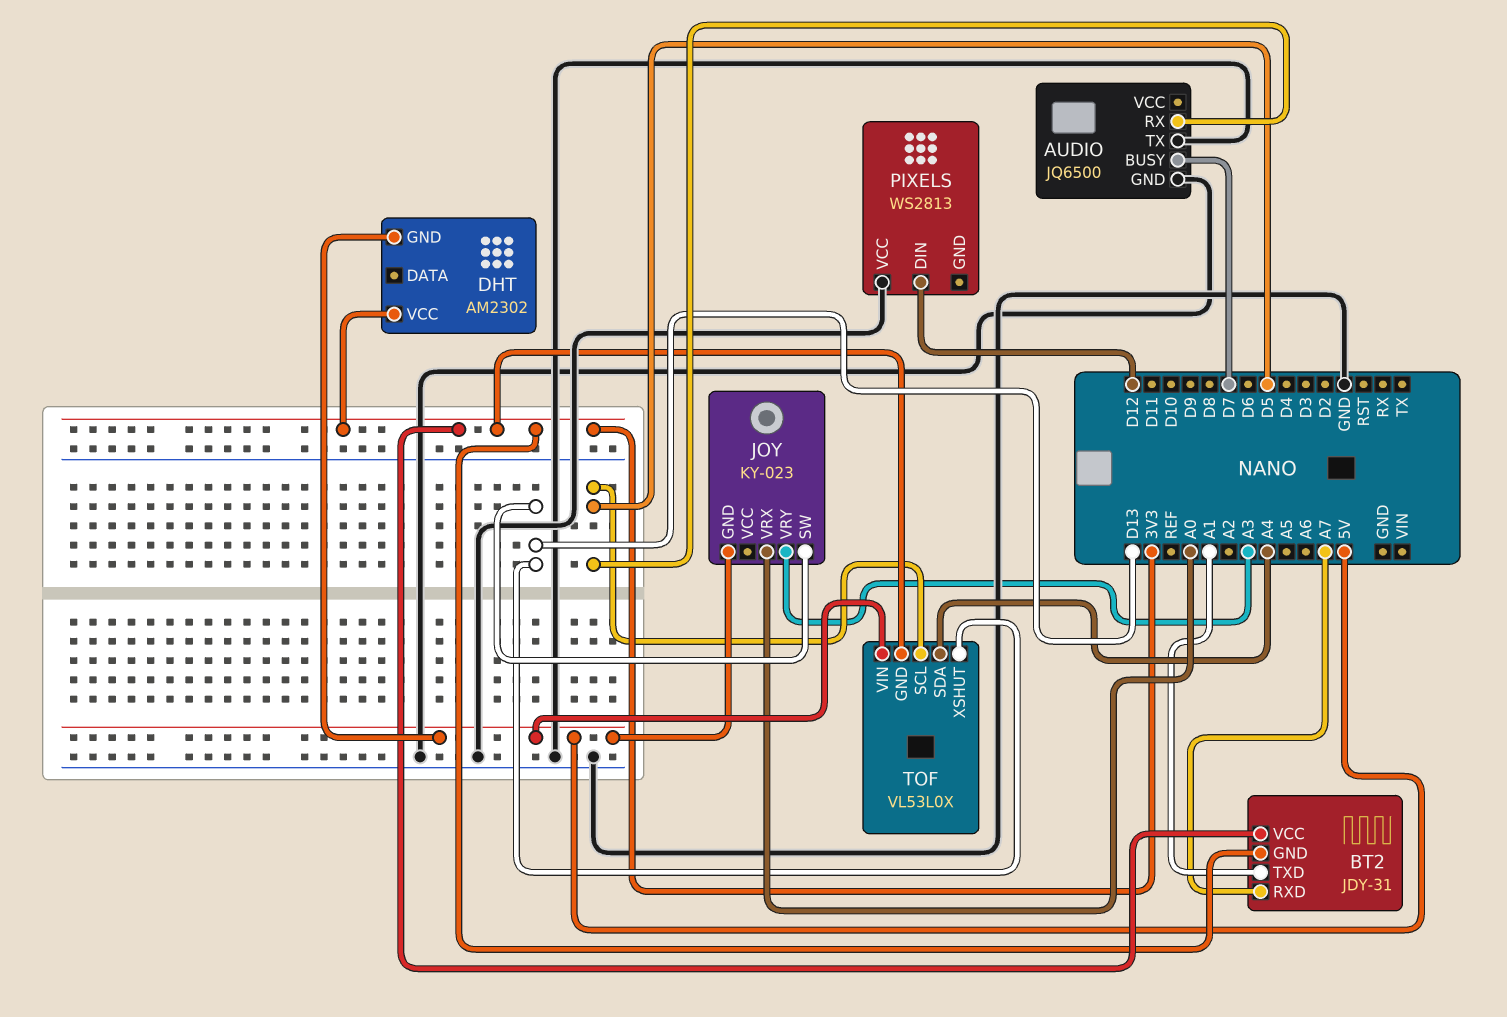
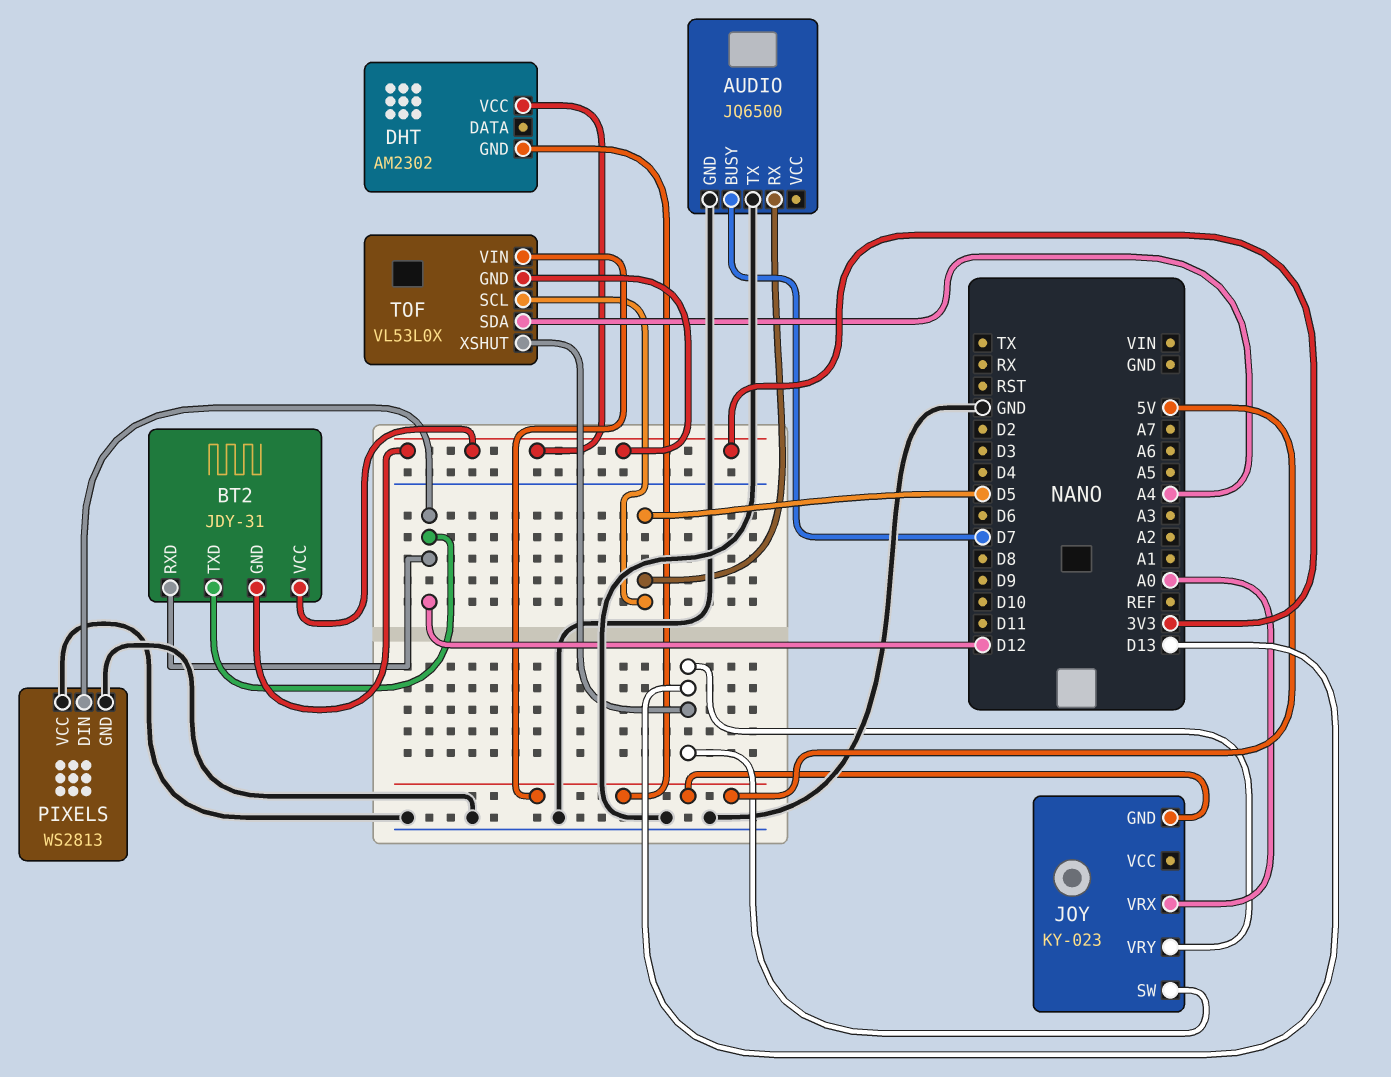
BT2 pin RXD: A7 -> D12
BT2 pin TXD: A1 -> D12
JOY pin VRY: A3 -> D13
PIXELS pin GND: none -> GND

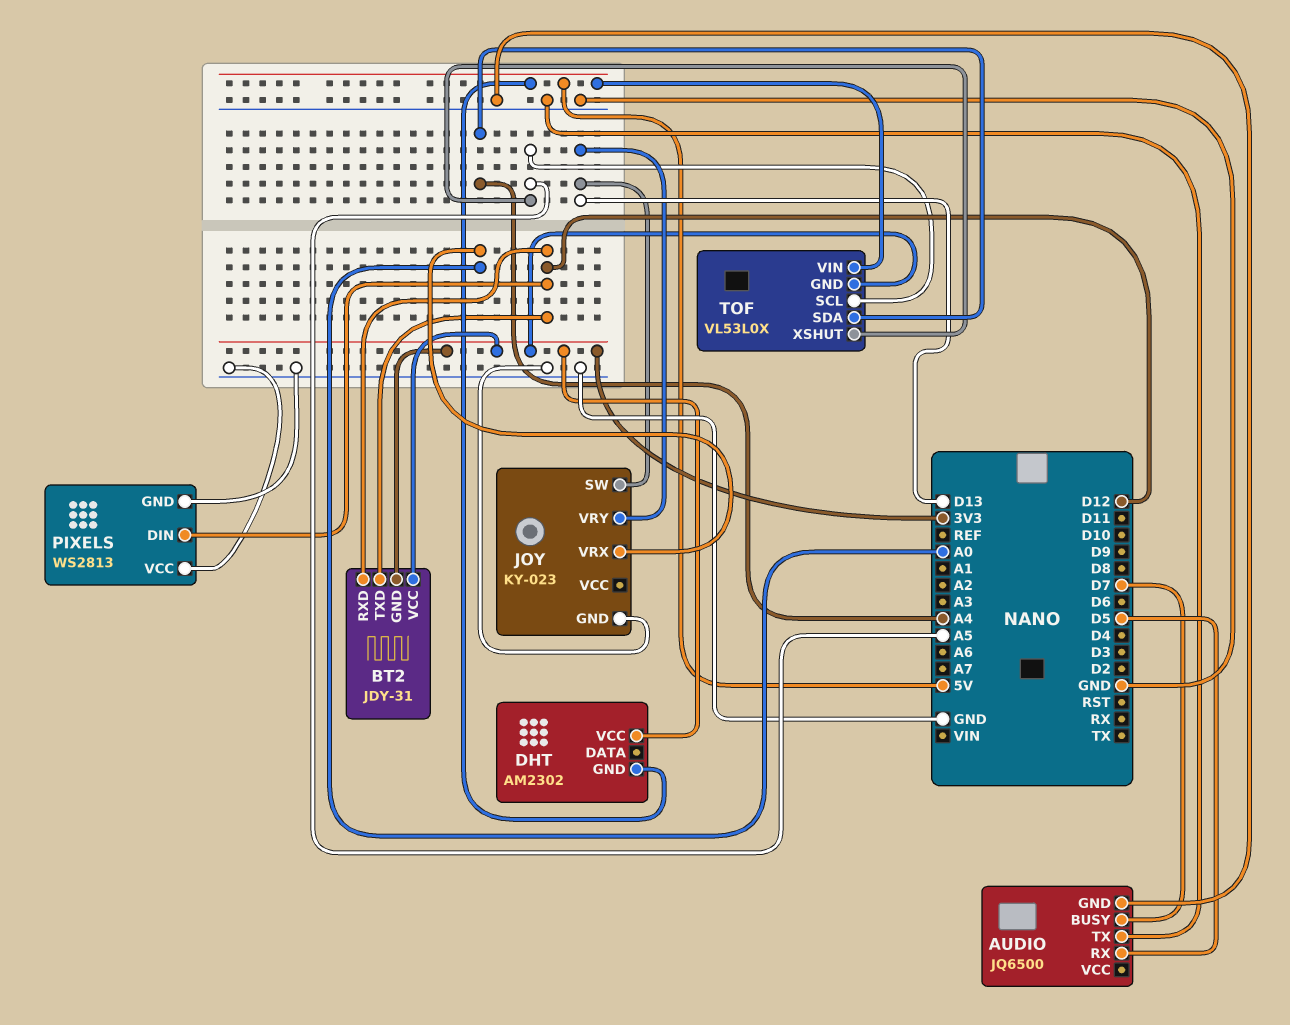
JOY pin GND: 5V -> GND
TOF pin SCL: D5 -> A5
TOF pin XSHUT: D13 -> A5

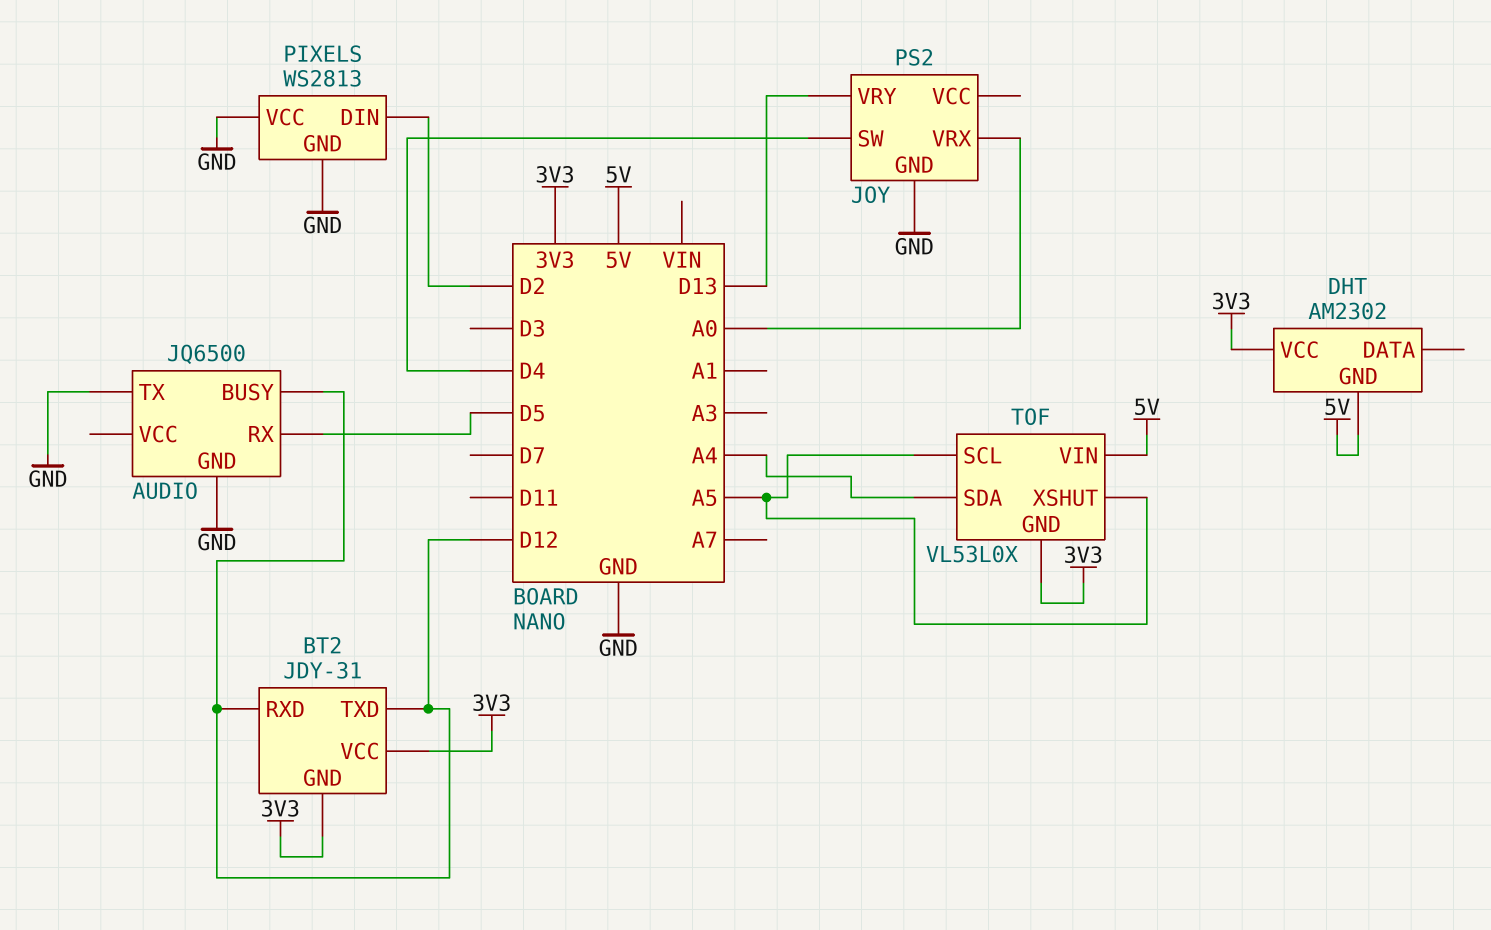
AUDIO pin BUSY: D7 -> D12
JOY: KY-023 -> PS2
JOY pin SW: D13 -> D4
PIXELS pin DIN: D12 -> D2

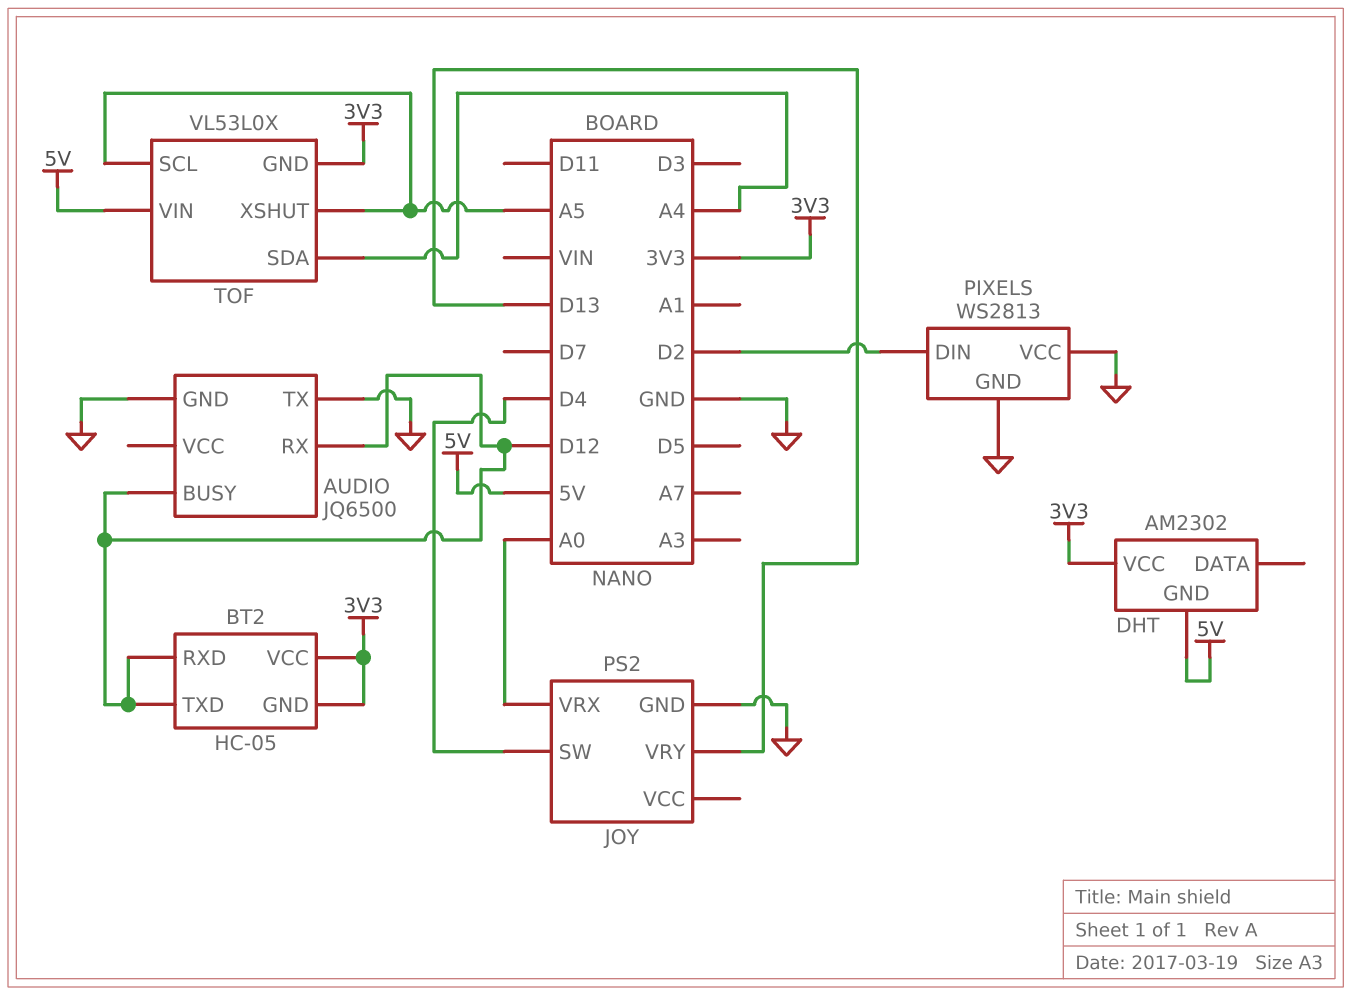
AUDIO pin RX: D5 -> D12
BT2: JDY-31 -> HC-05

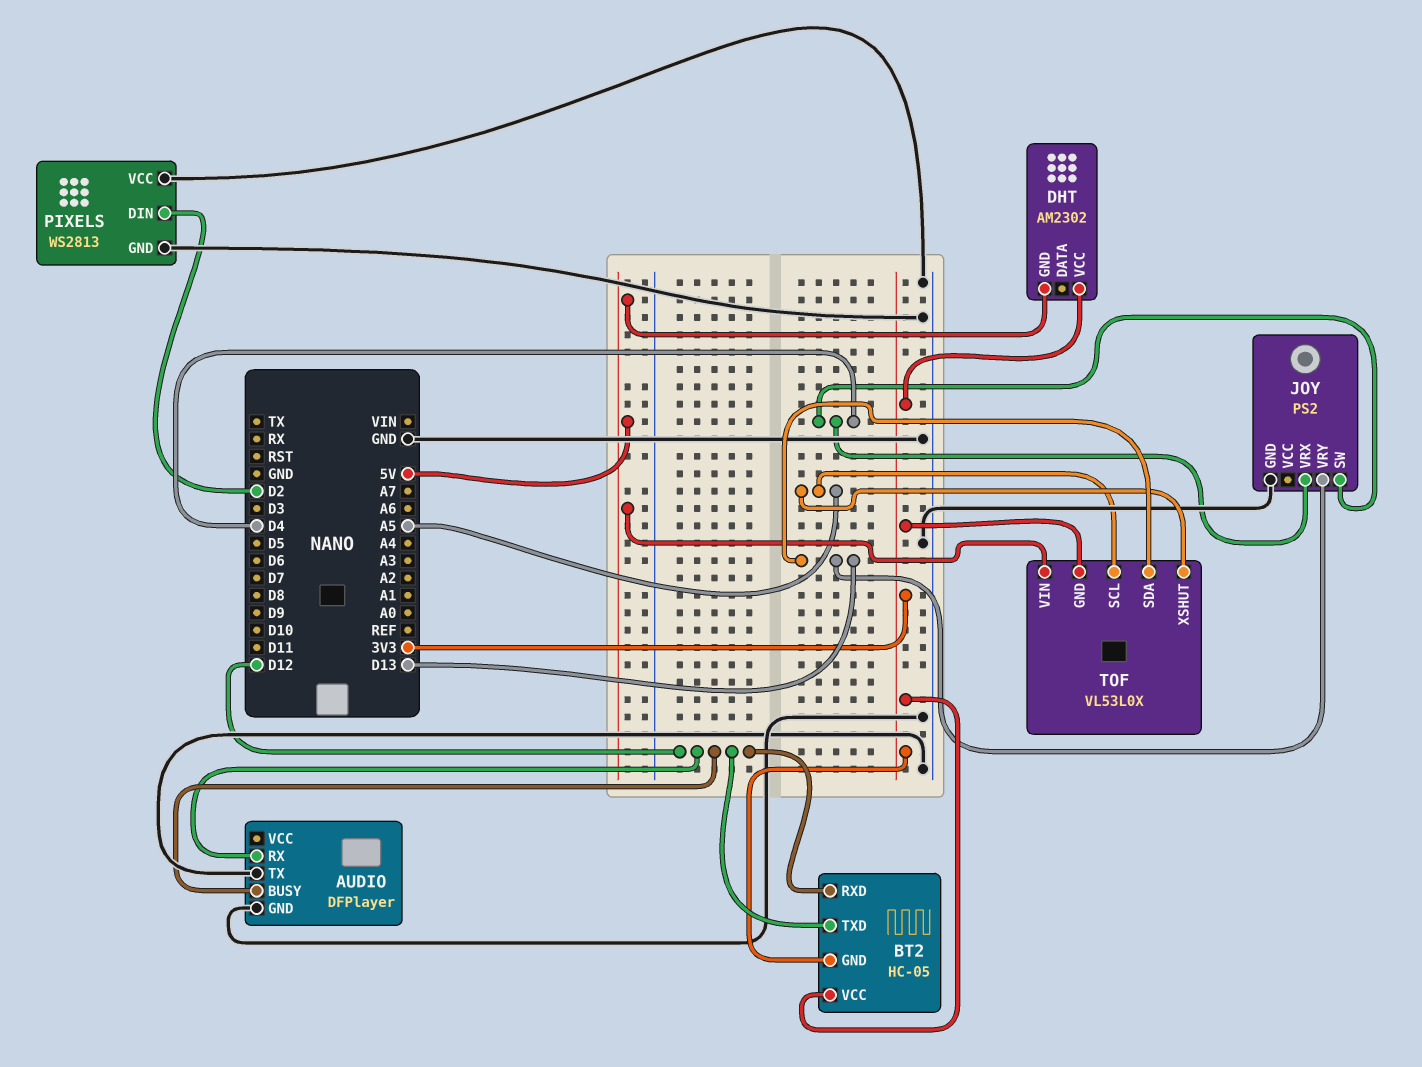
AUDIO: JQ6500 -> DFPlayer
JOY pin VRX: A0 -> D4
TOF pin SDA: A4 -> D13

